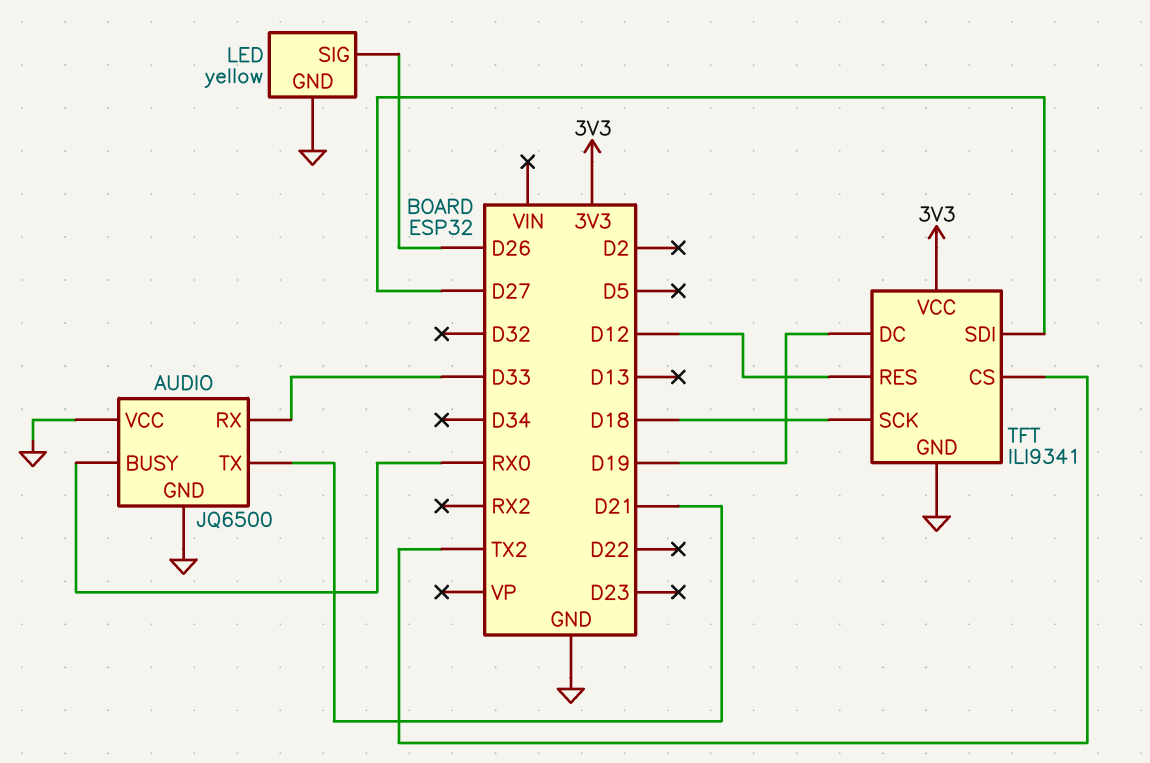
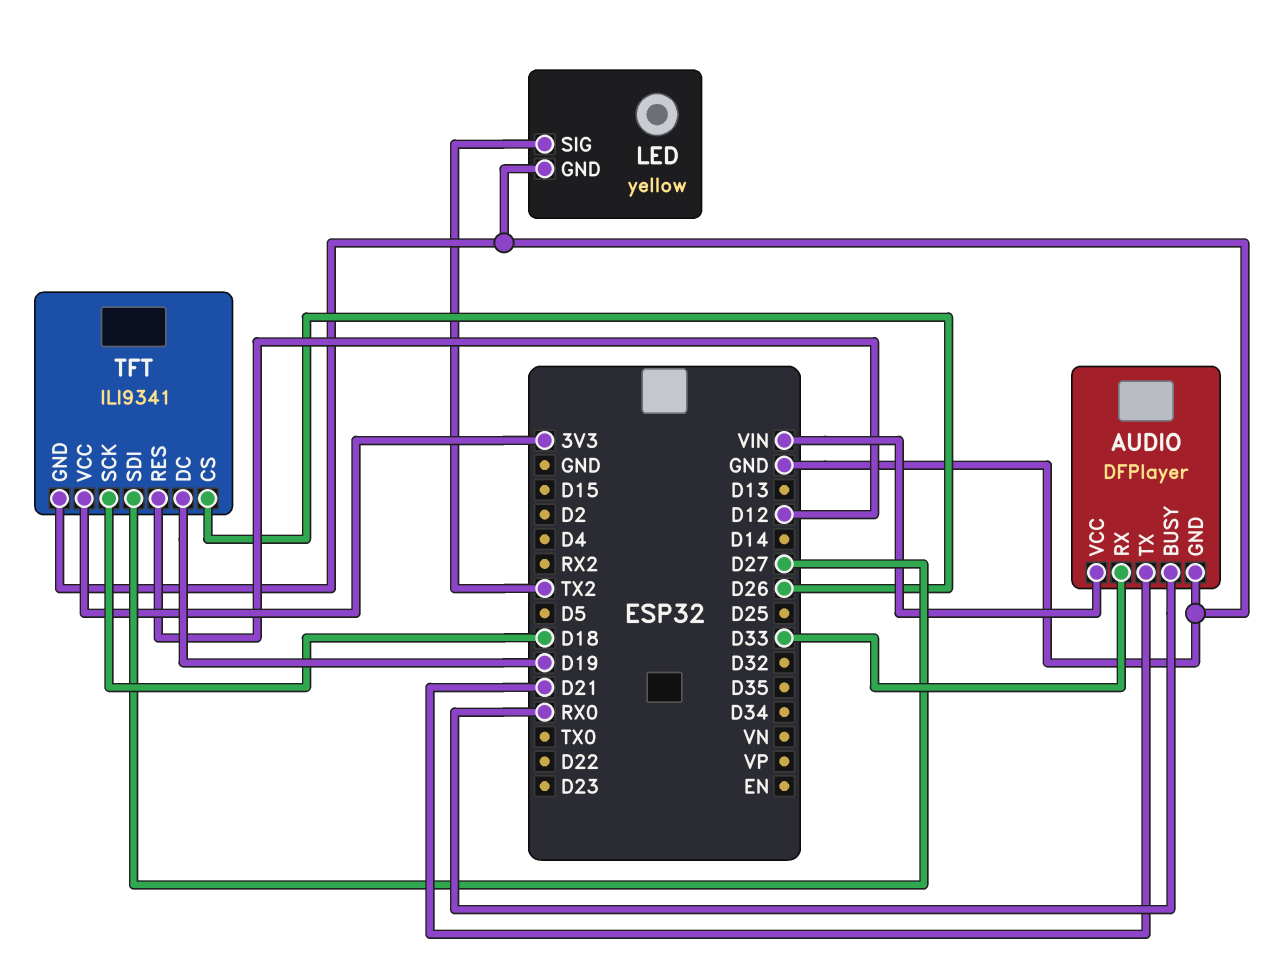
AUDIO: JQ6500 -> DFPlayer
AUDIO pin VCC: GND -> VIN
LED pin SIG: D26 -> TX2
TFT pin CS: TX2 -> D26

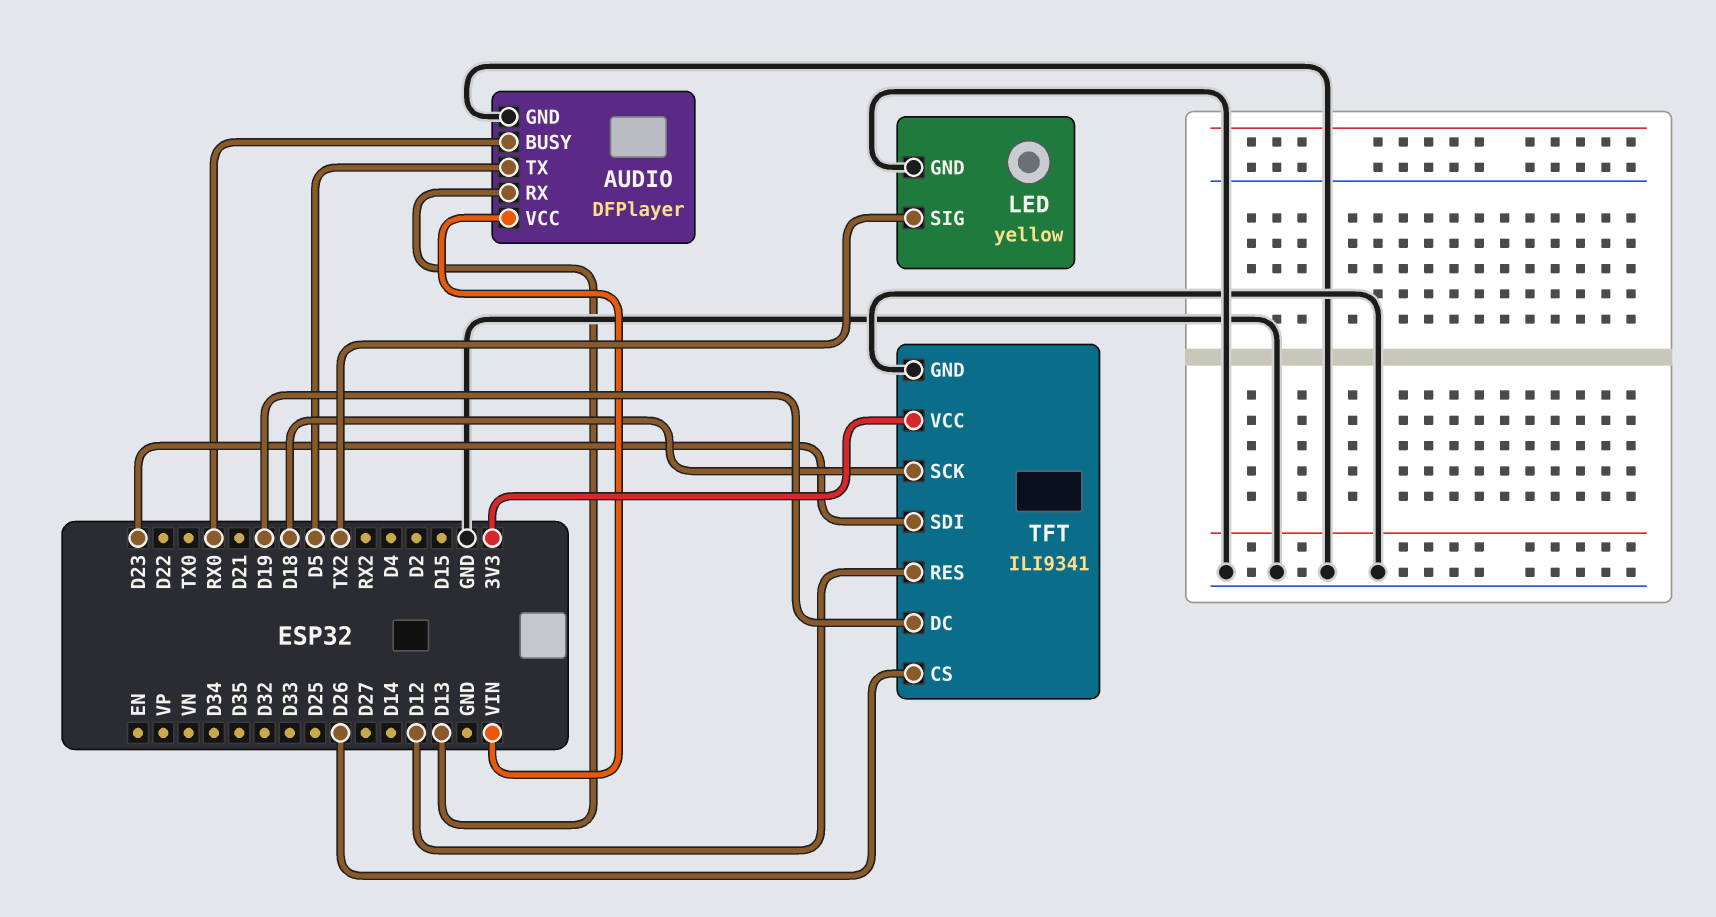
AUDIO pin RX: D33 -> D13
AUDIO pin TX: D21 -> D5
TFT pin SDI: D27 -> D23

